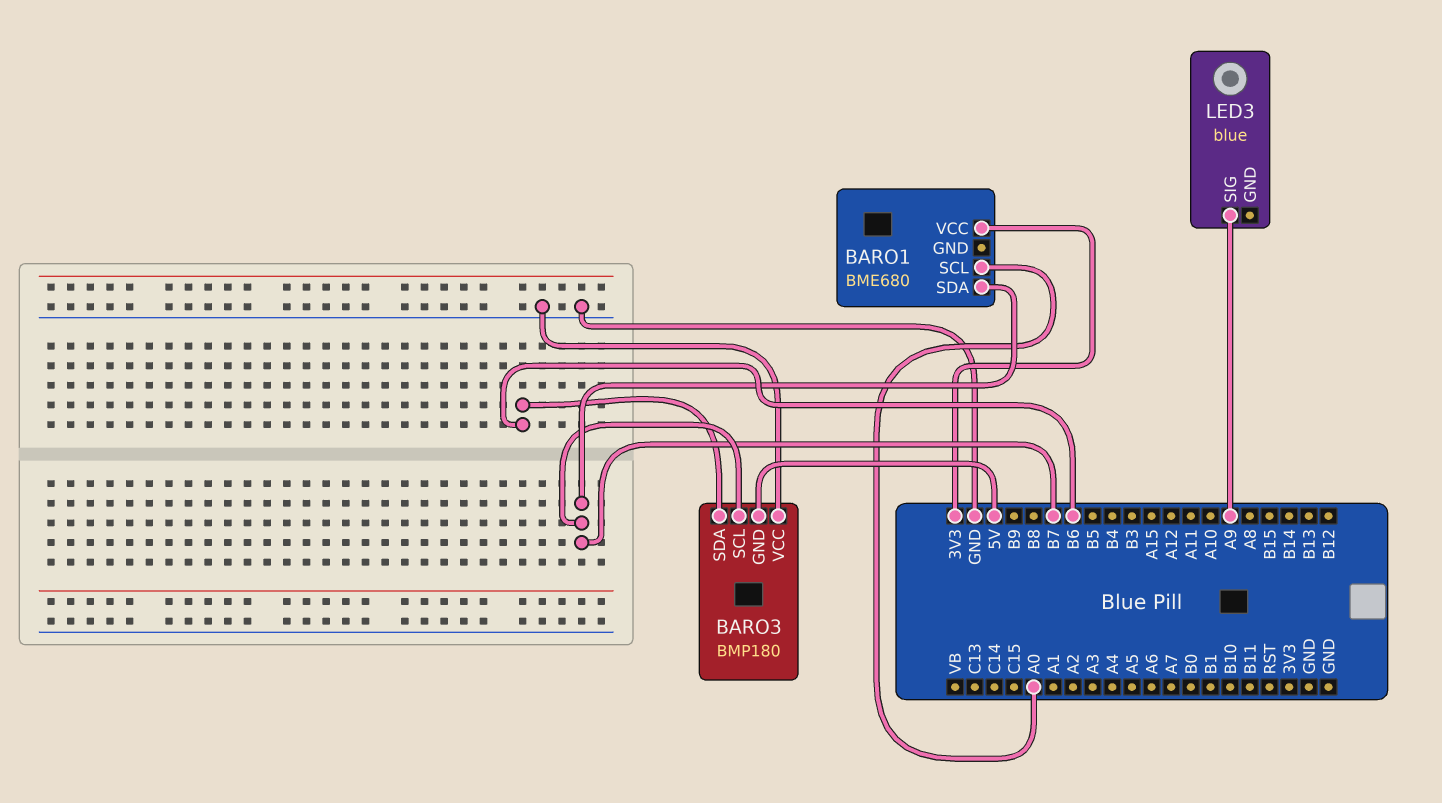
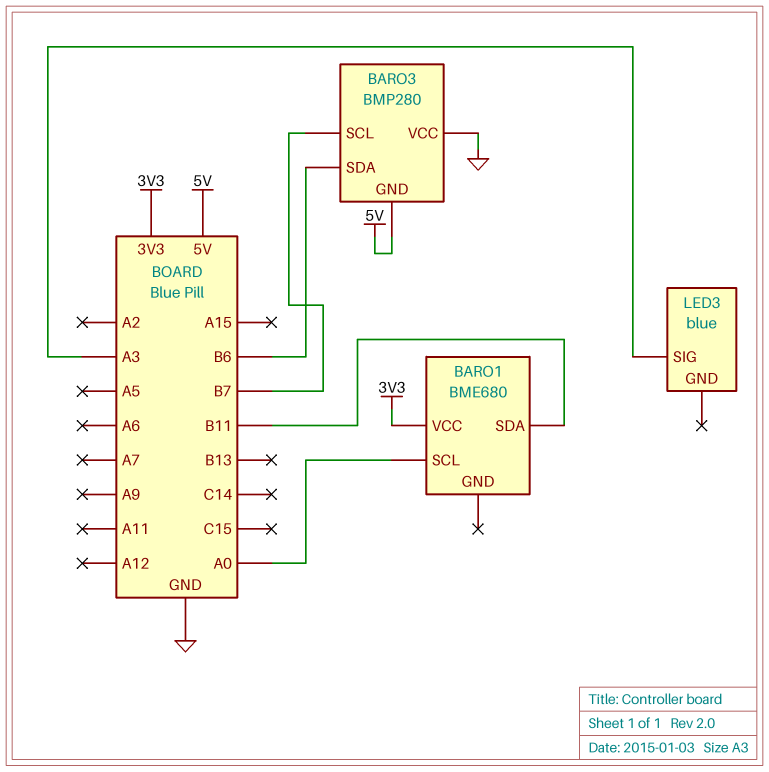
BARO1 pin SDA: B7 -> B11
BARO3: BMP180 -> BMP280
LED3 pin SIG: A9 -> A3

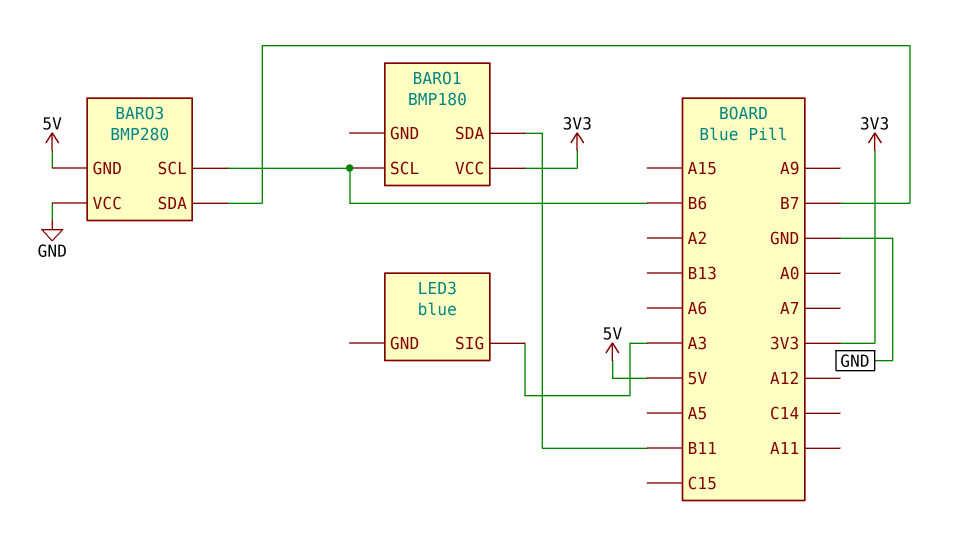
BARO1: BME680 -> BMP180
BARO1 pin SCL: A0 -> B6
BARO3 pin SCL: B7 -> B6
BARO3 pin SDA: B6 -> B7

